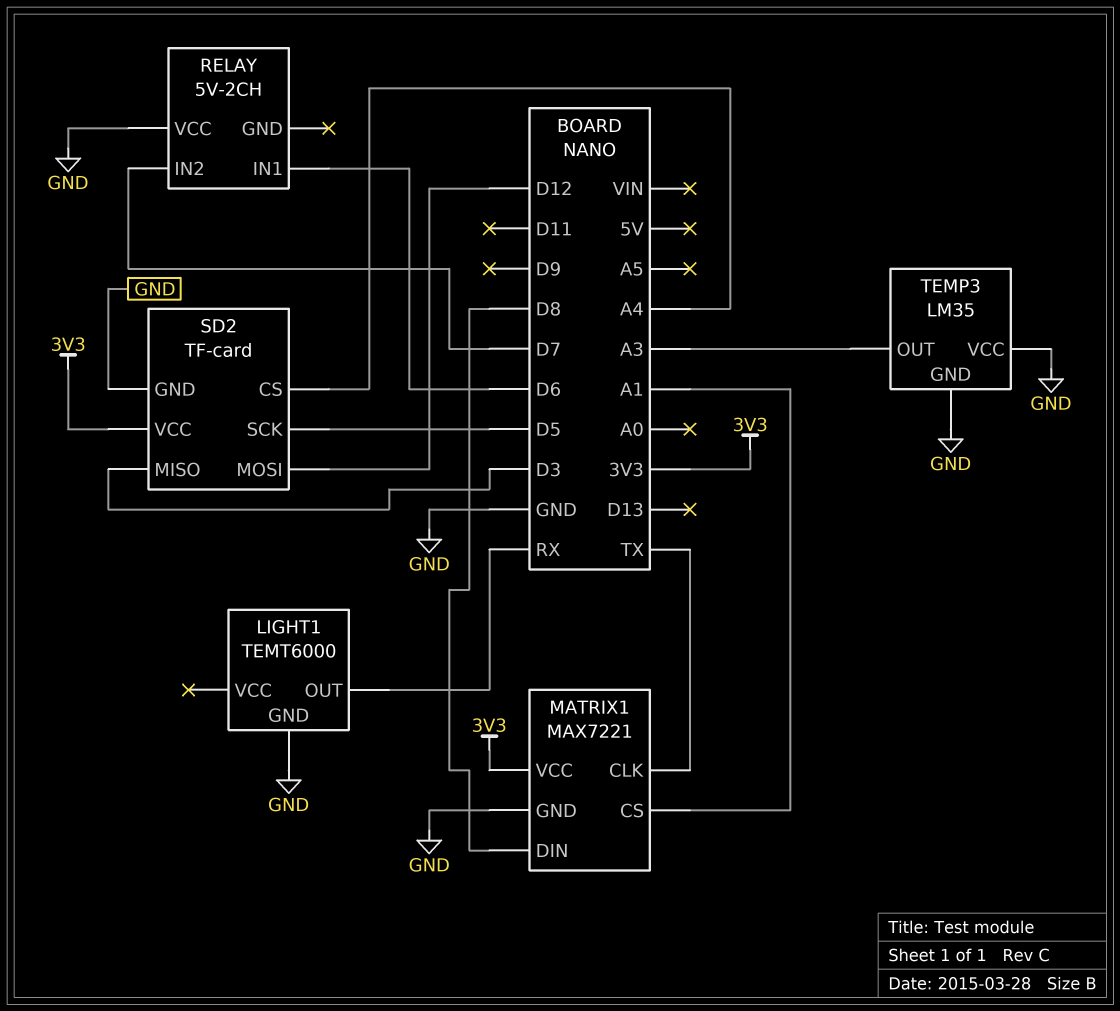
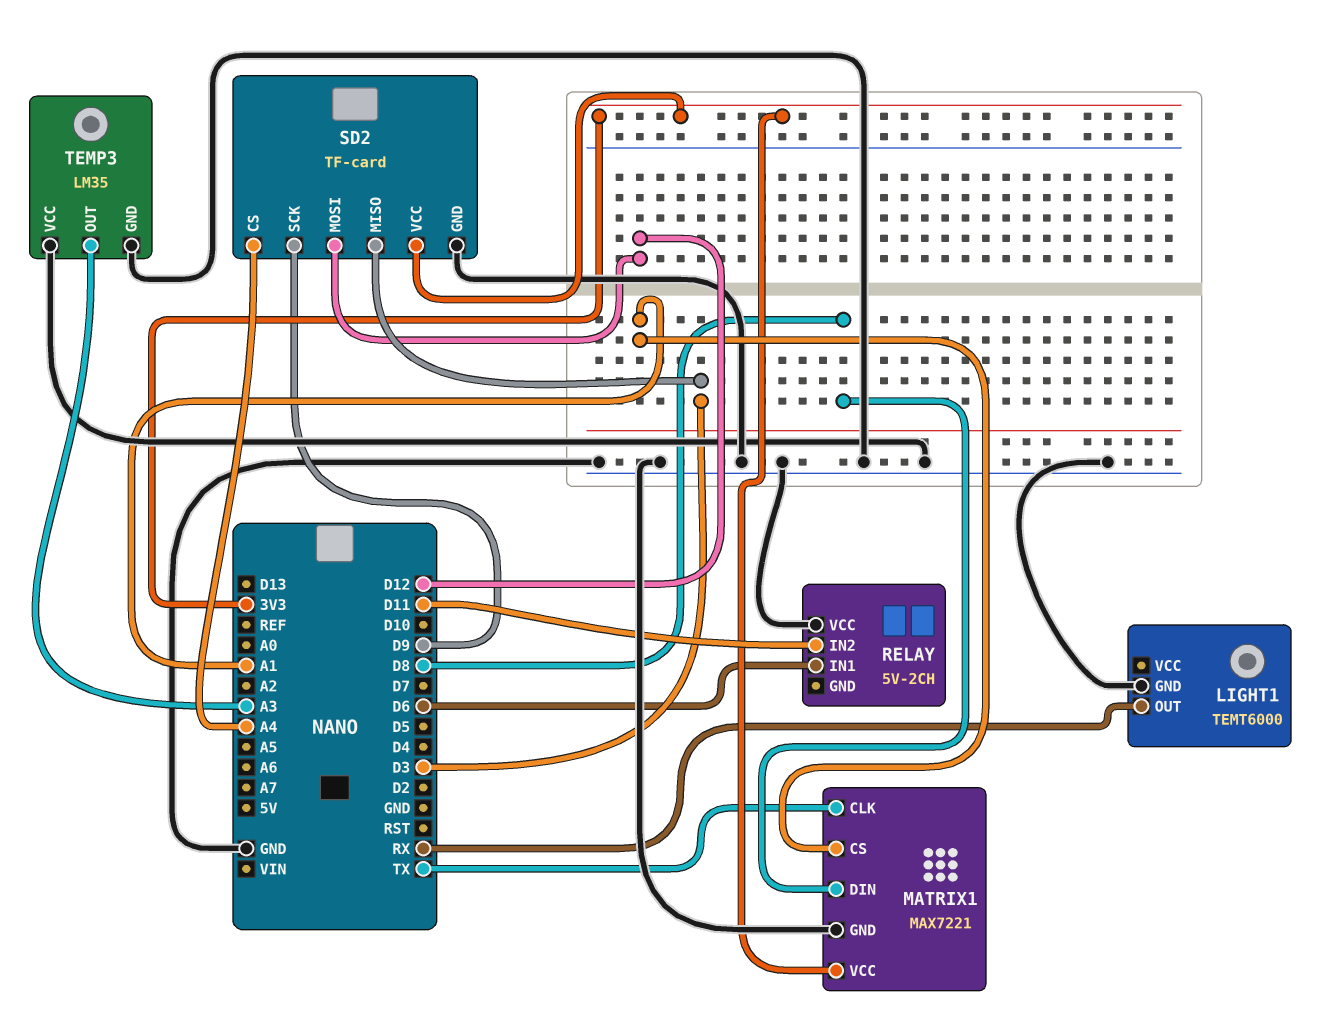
RELAY pin IN2: D7 -> D11
SD2 pin SCK: D5 -> D9

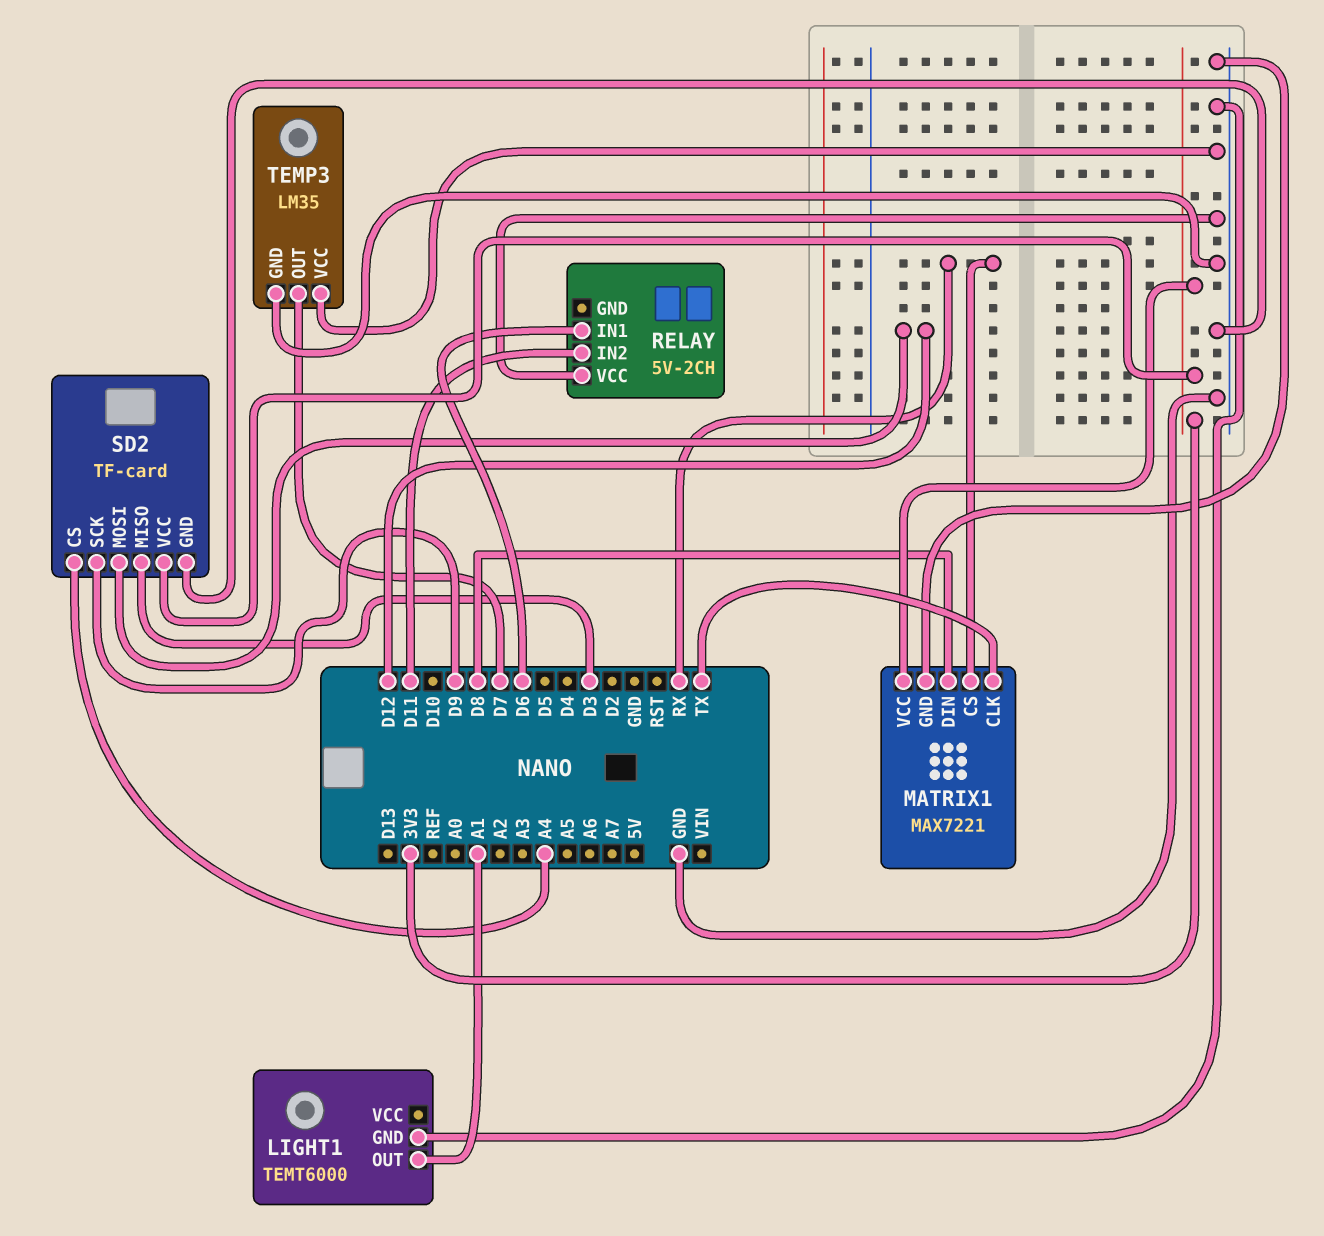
LIGHT1 pin OUT: RX -> A1
MATRIX1 pin CS: A1 -> RX
TEMP3 pin OUT: A3 -> D7

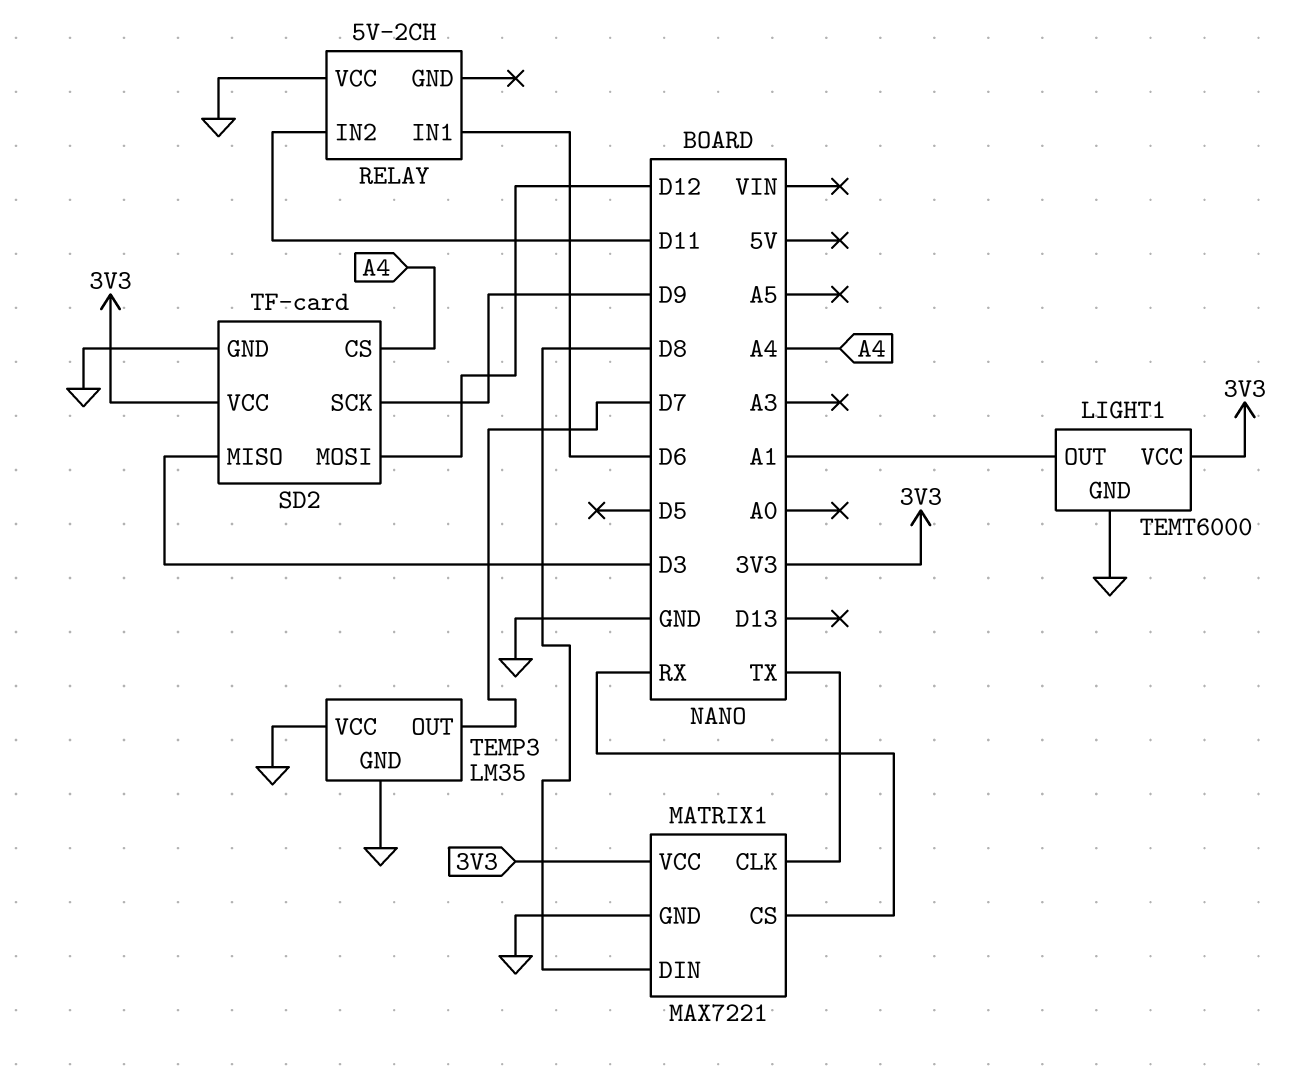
LIGHT1 pin VCC: none -> 3V3

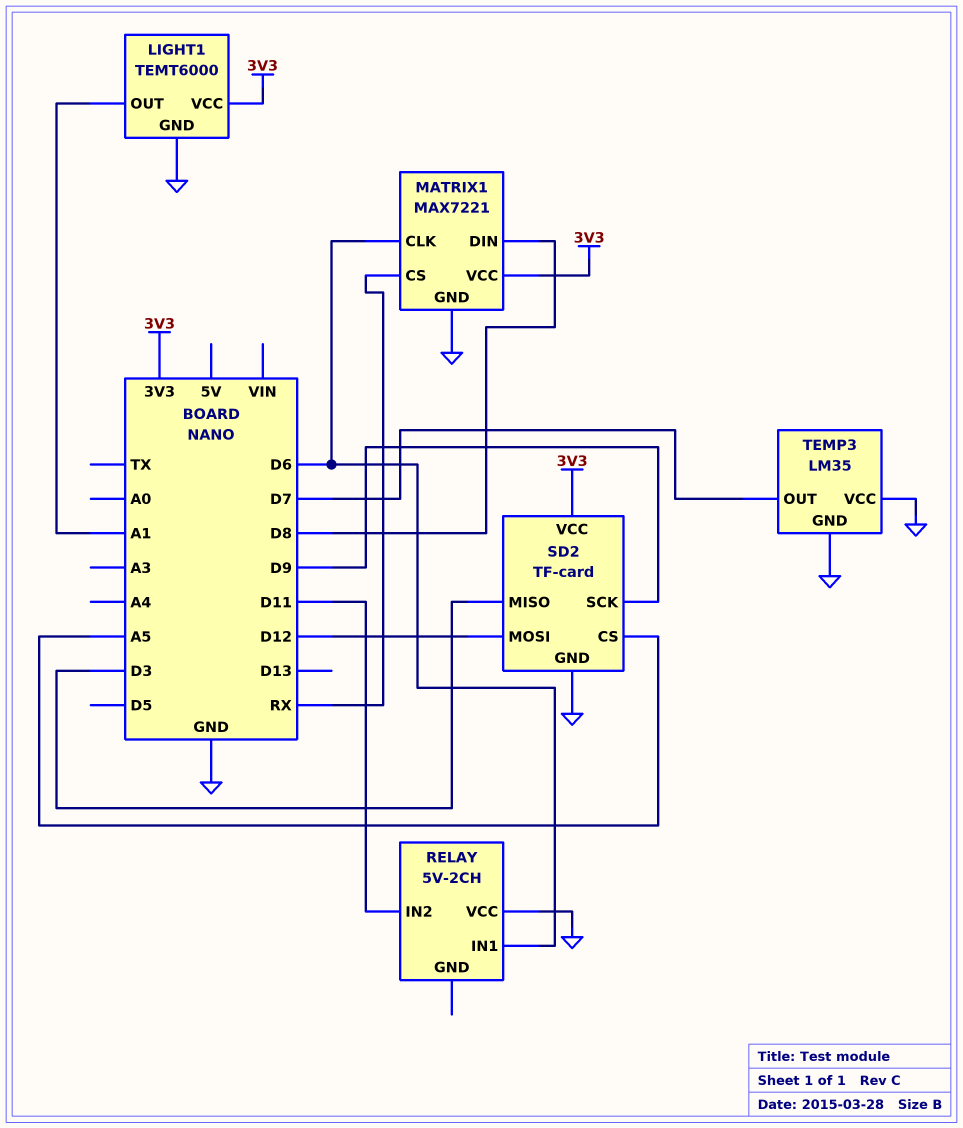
MATRIX1 pin CLK: TX -> D6
SD2 pin CS: A4 -> A5

